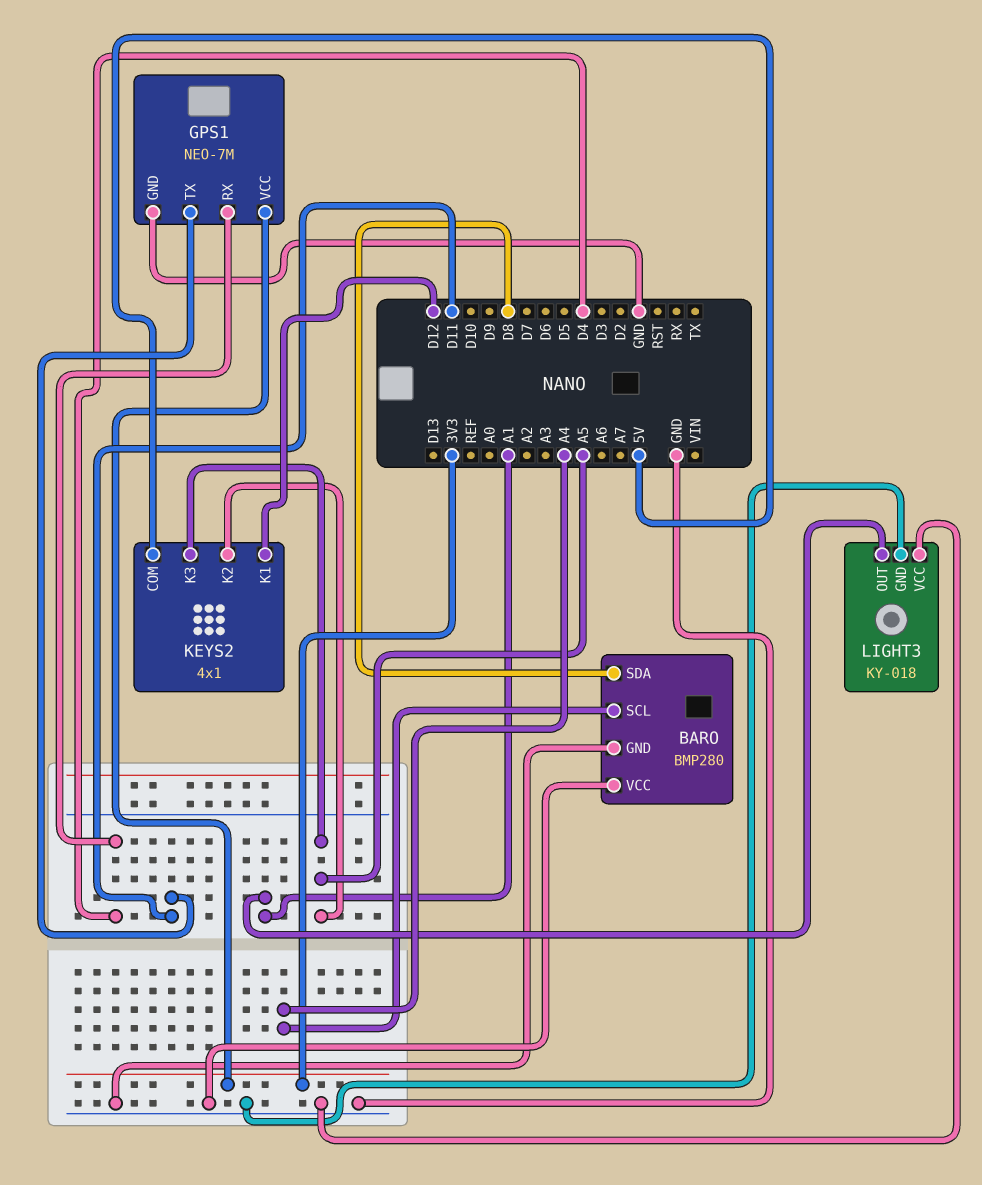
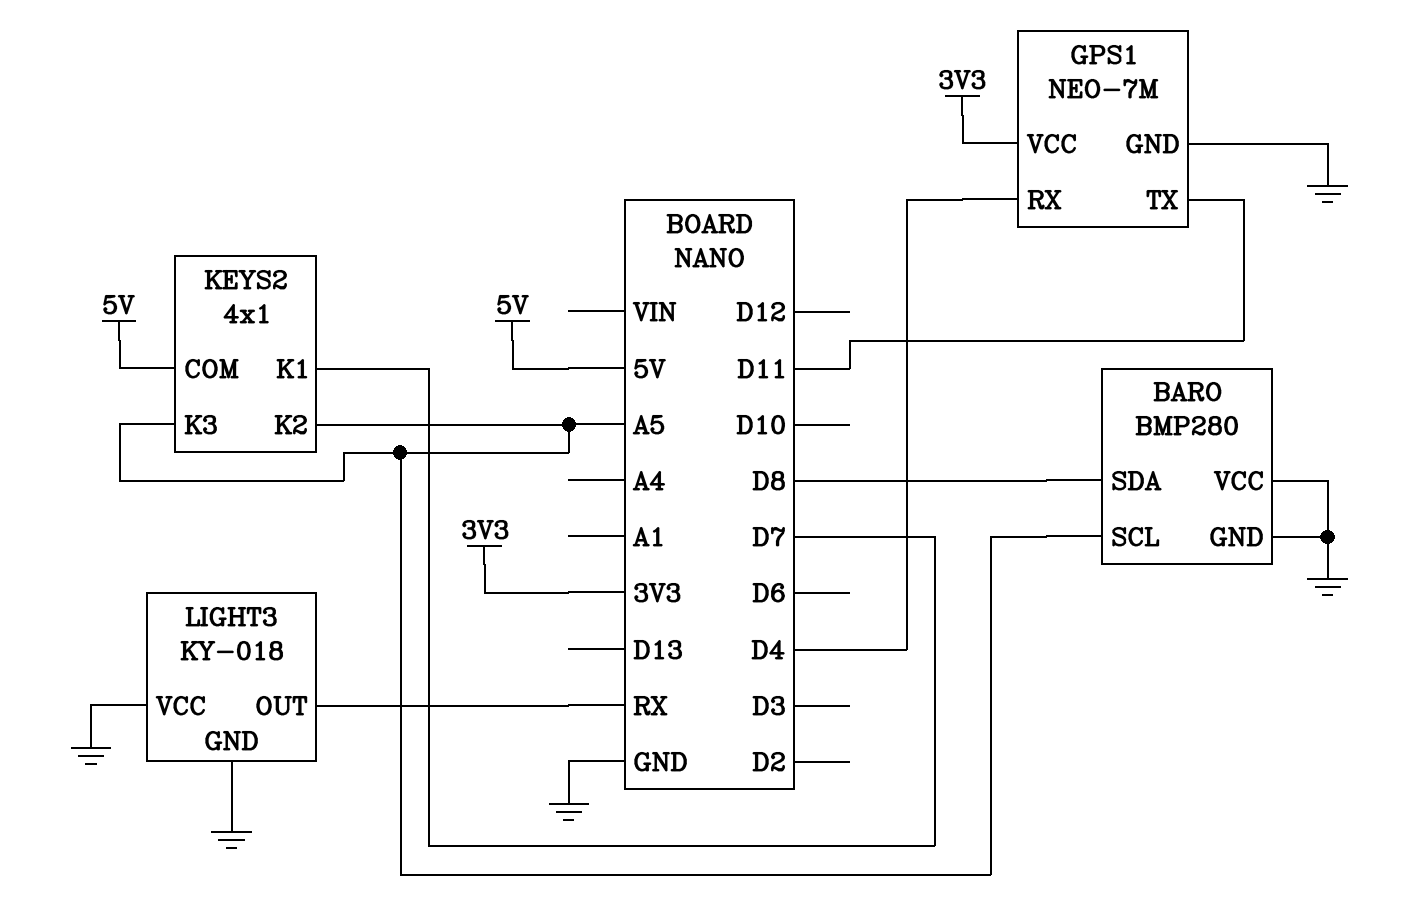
BARO pin SCL: A4 -> A5
KEYS2 pin K1: D12 -> D7
LIGHT3 pin OUT: A1 -> RX

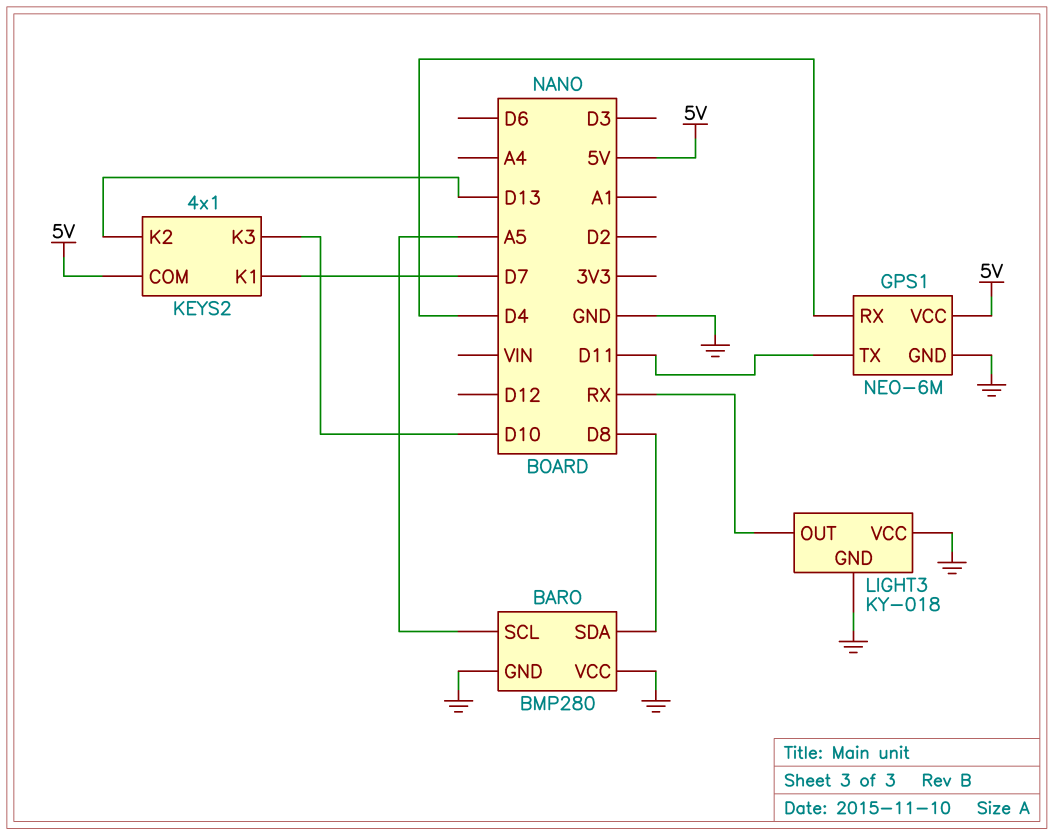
GPS1: NEO-7M -> NEO-6M
GPS1 pin VCC: 3V3 -> 5V
KEYS2 pin K2: A5 -> D13
KEYS2 pin K3: A5 -> D10

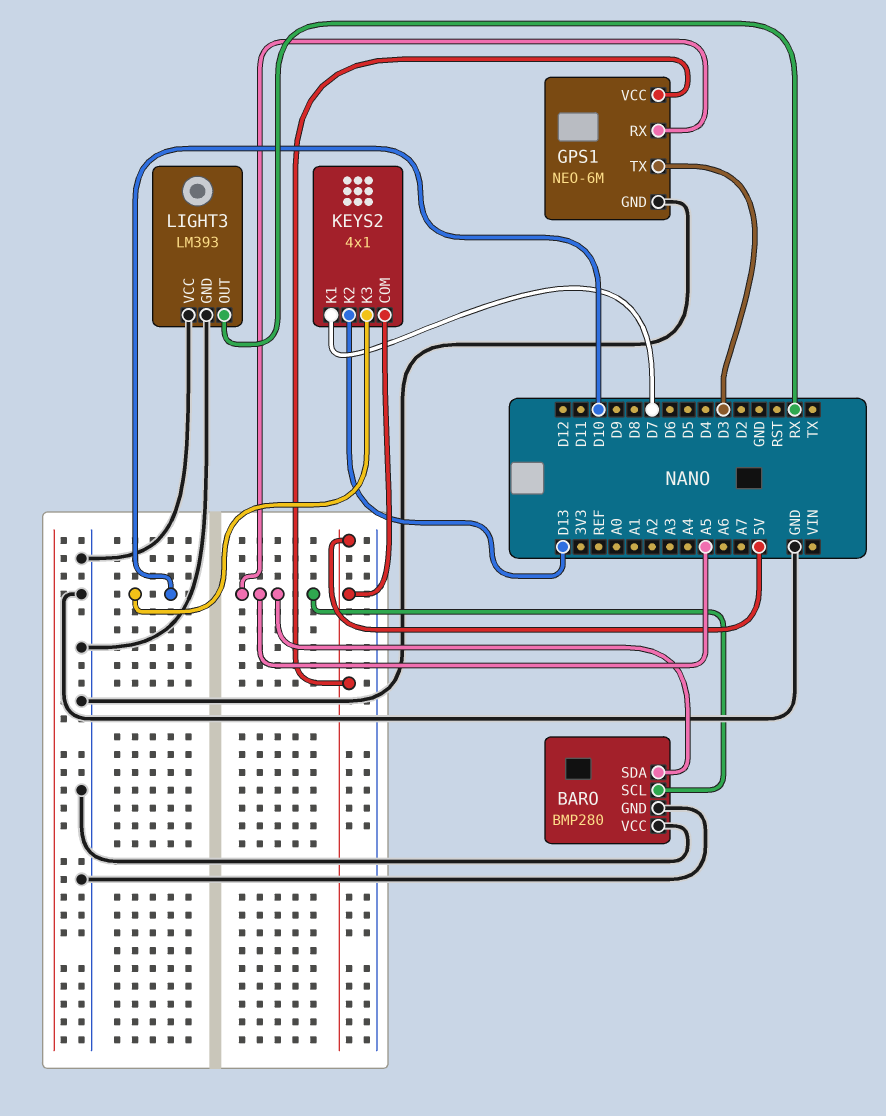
BARO pin SDA: D8 -> A5
GPS1 pin RX: D4 -> A5
GPS1 pin TX: D11 -> D3
LIGHT3: KY-018 -> LM393

